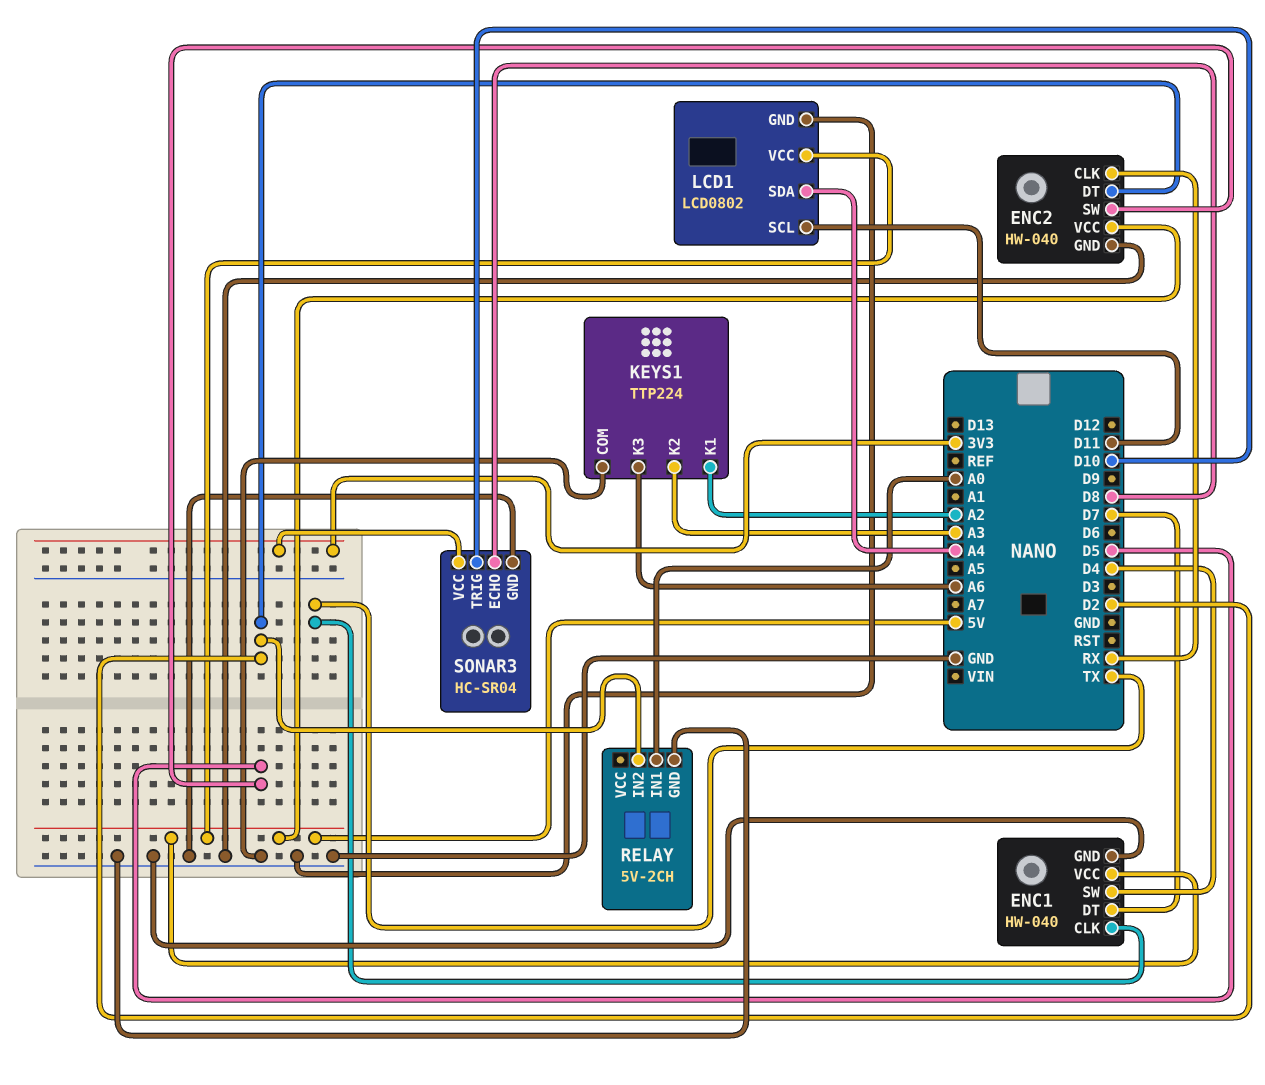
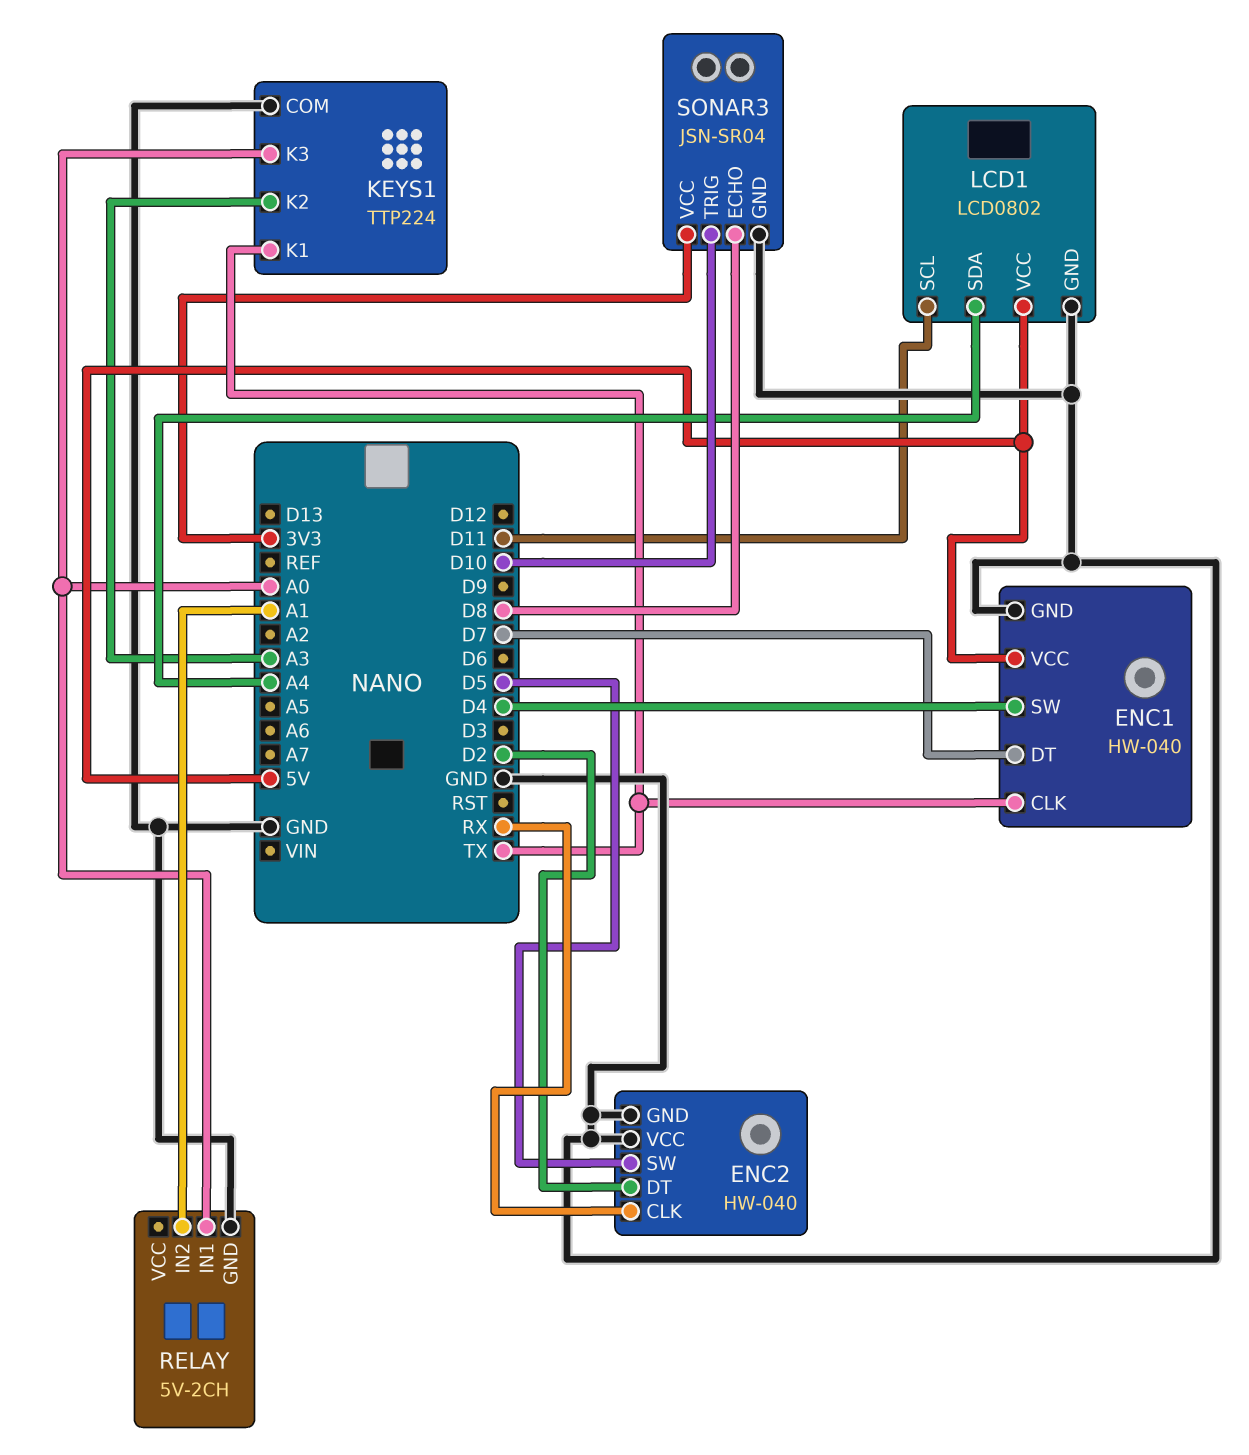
ENC2 pin VCC: 5V -> GND
KEYS1 pin K1: A2 -> TX
KEYS1 pin K3: A6 -> A0
RELAY pin IN2: D2 -> A1
SONAR3: HC-SR04 -> JSN-SR04

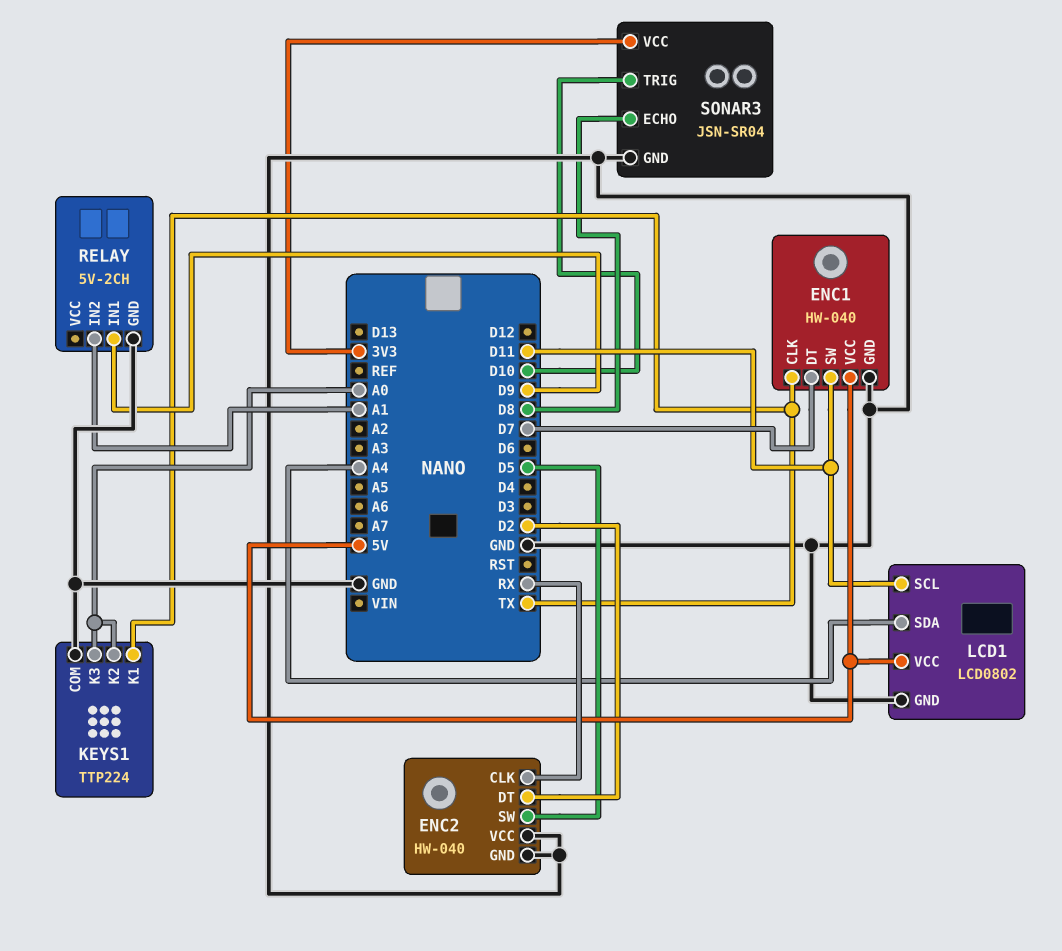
ENC1 pin SW: D4 -> D11
KEYS1 pin K2: A3 -> A0
RELAY pin IN1: A0 -> D9

